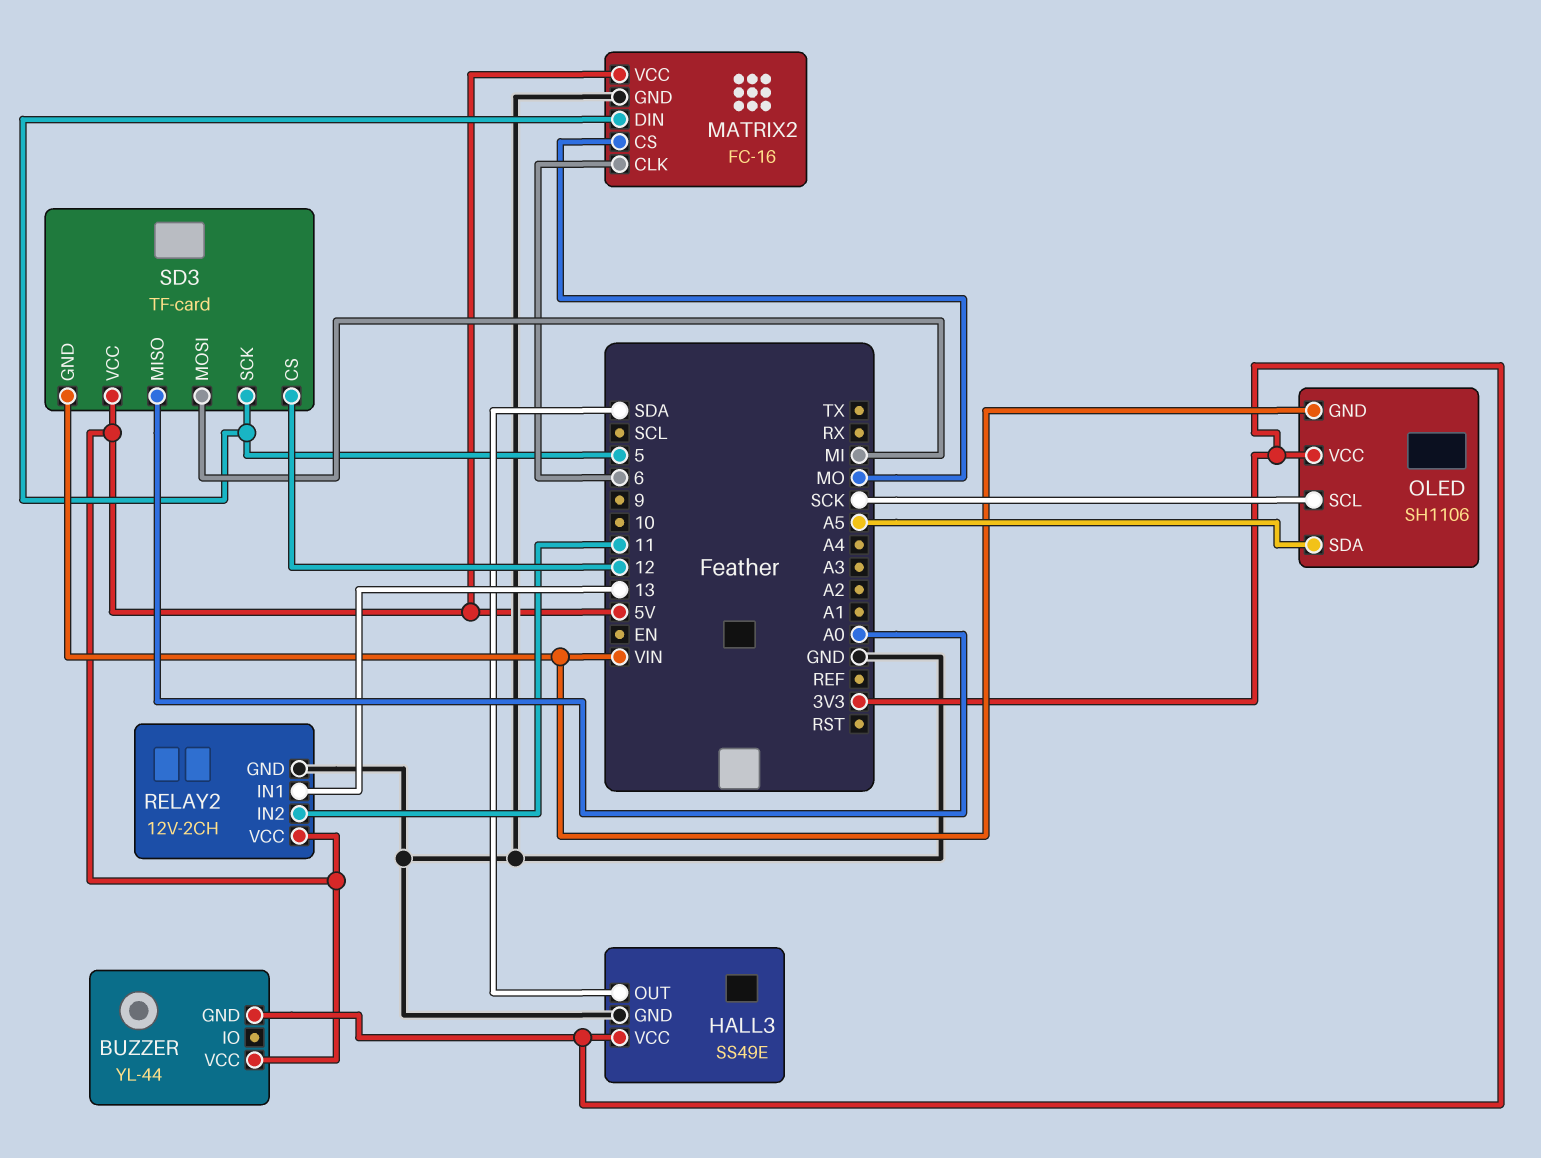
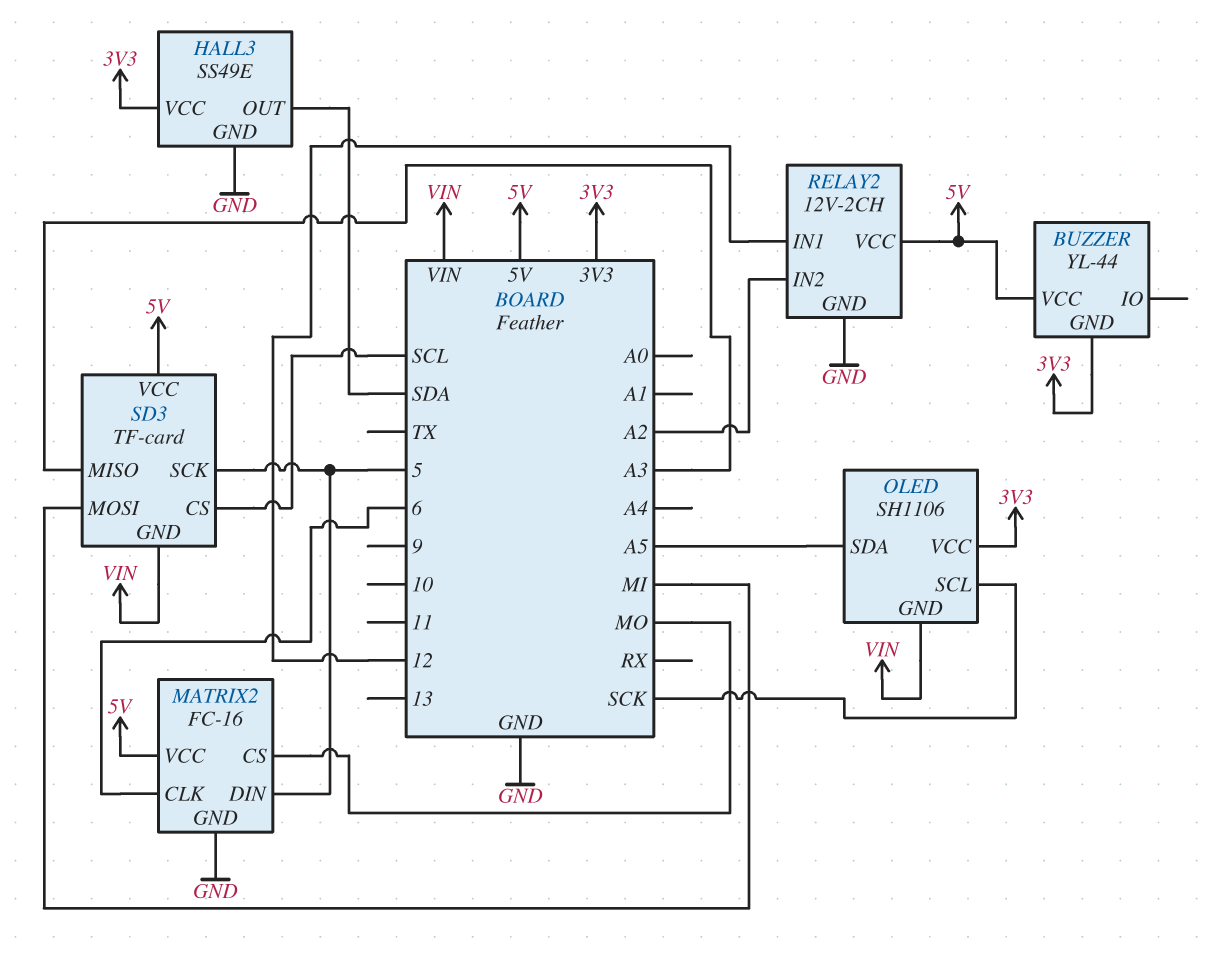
RELAY2 pin IN1: 13 -> 12
RELAY2 pin IN2: 11 -> A2
SD3 pin CS: 12 -> SCL
SD3 pin MISO: A0 -> A3

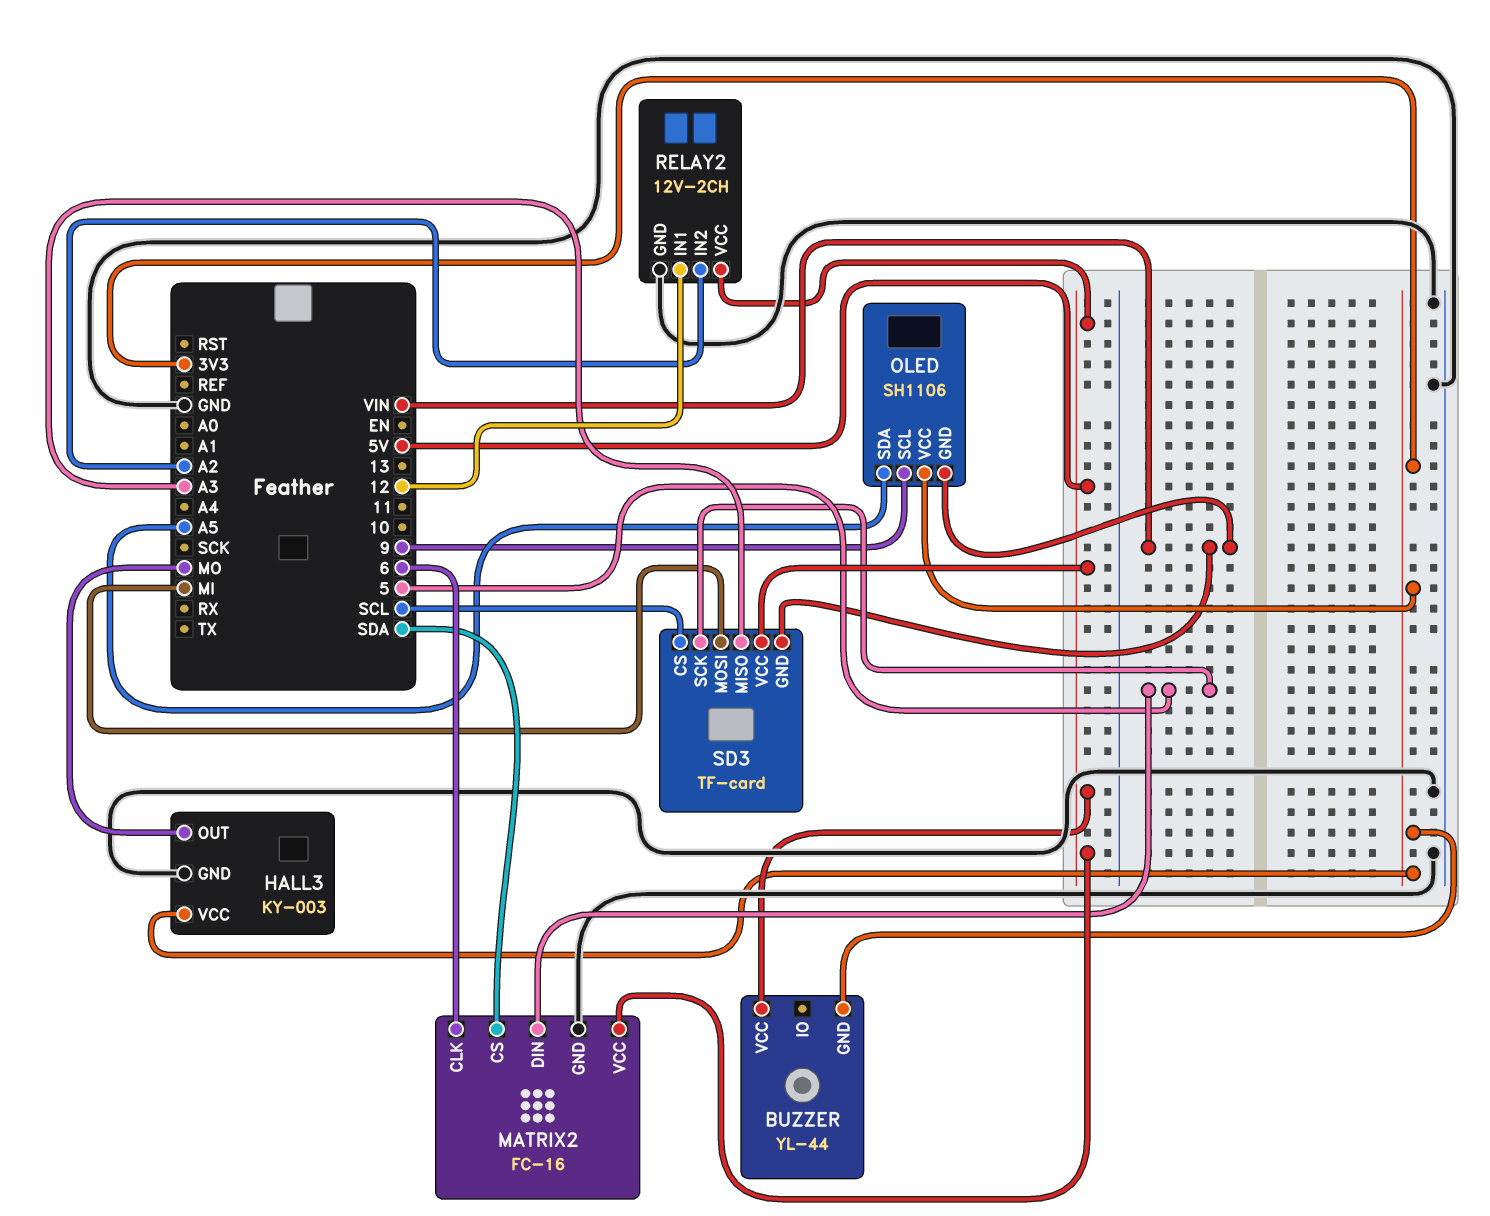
HALL3: SS49E -> KY-003
HALL3 pin OUT: SDA -> MO
MATRIX2 pin CS: MO -> SDA
OLED pin SCL: SCK -> 9

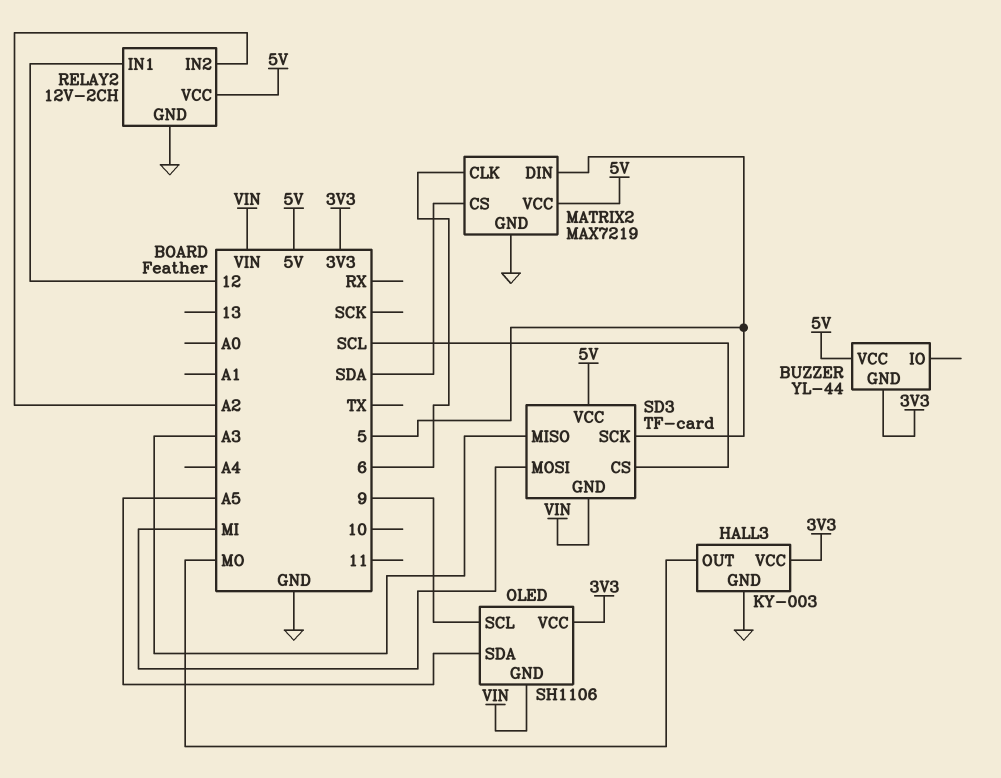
MATRIX2: FC-16 -> MAX7219

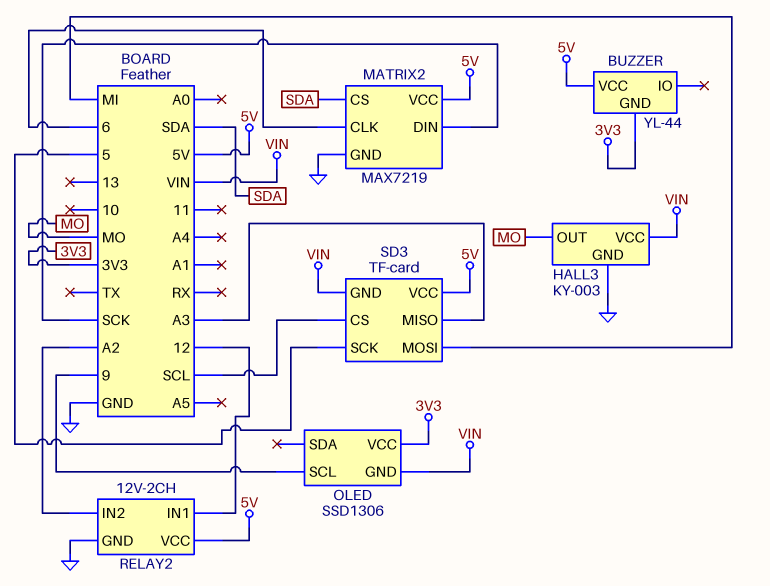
HALL3 pin VCC: 3V3 -> VIN
MATRIX2 pin DIN: 5 -> SCK
OLED: SH1106 -> SSD1306
OLED pin SDA: A5 -> none

